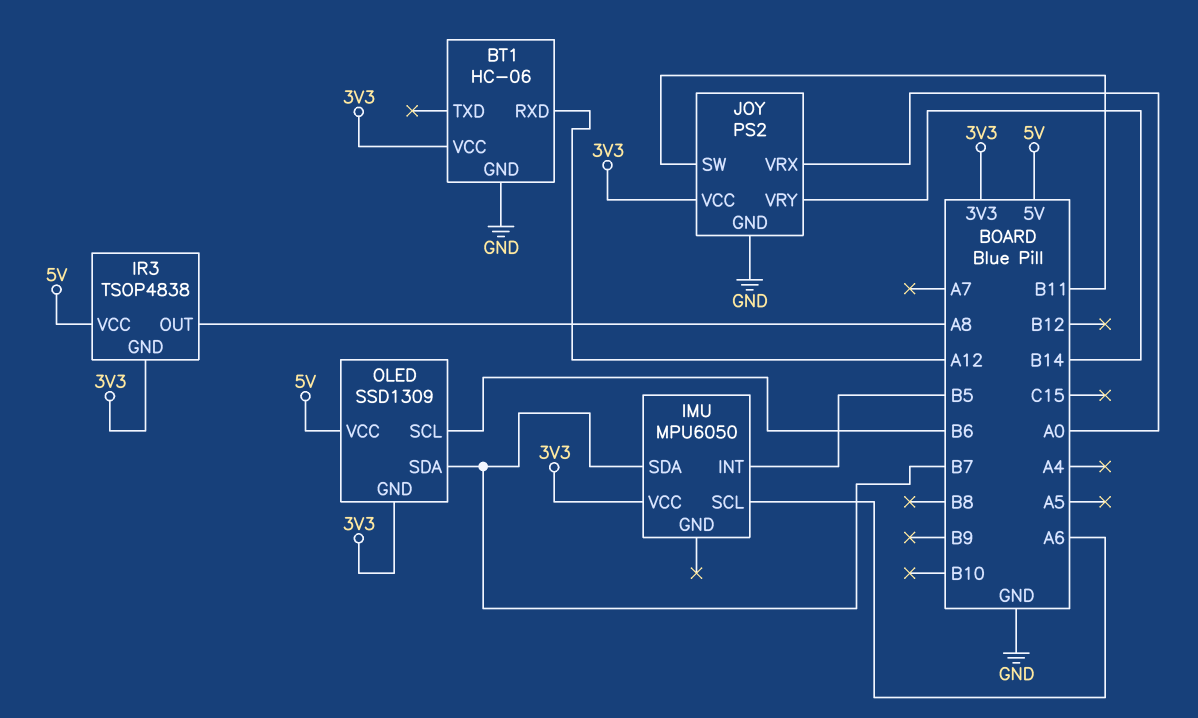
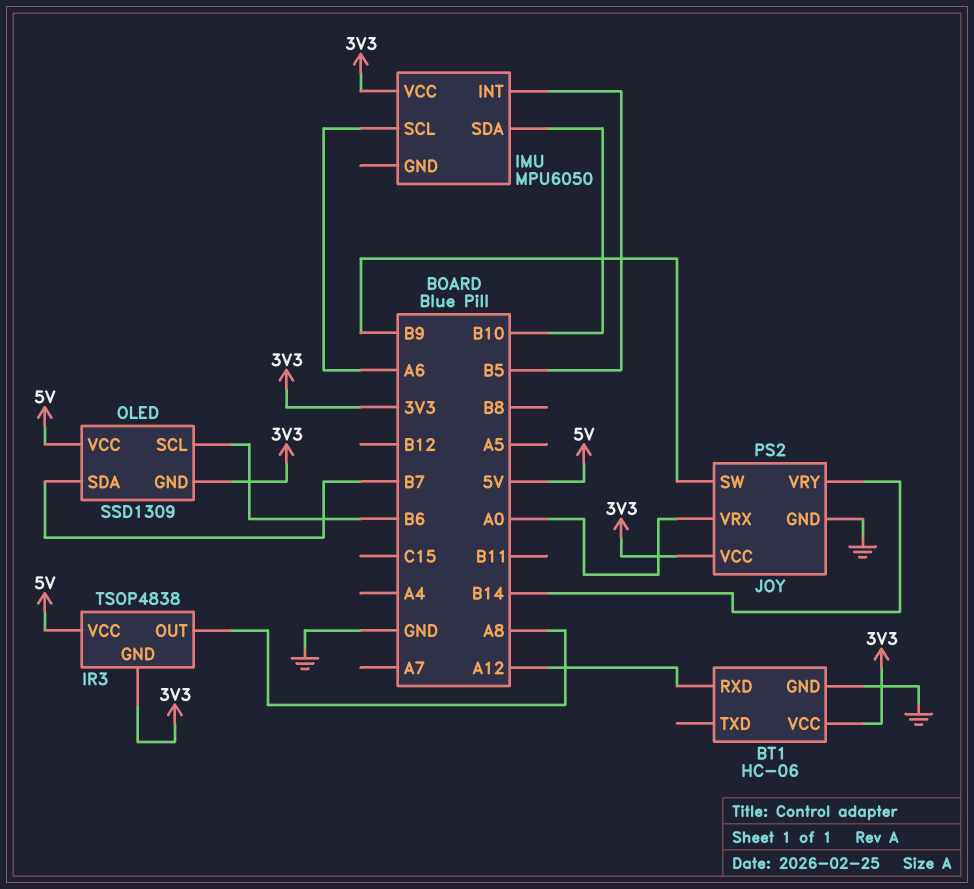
IMU pin SDA: B7 -> B10
JOY pin SW: B11 -> B9

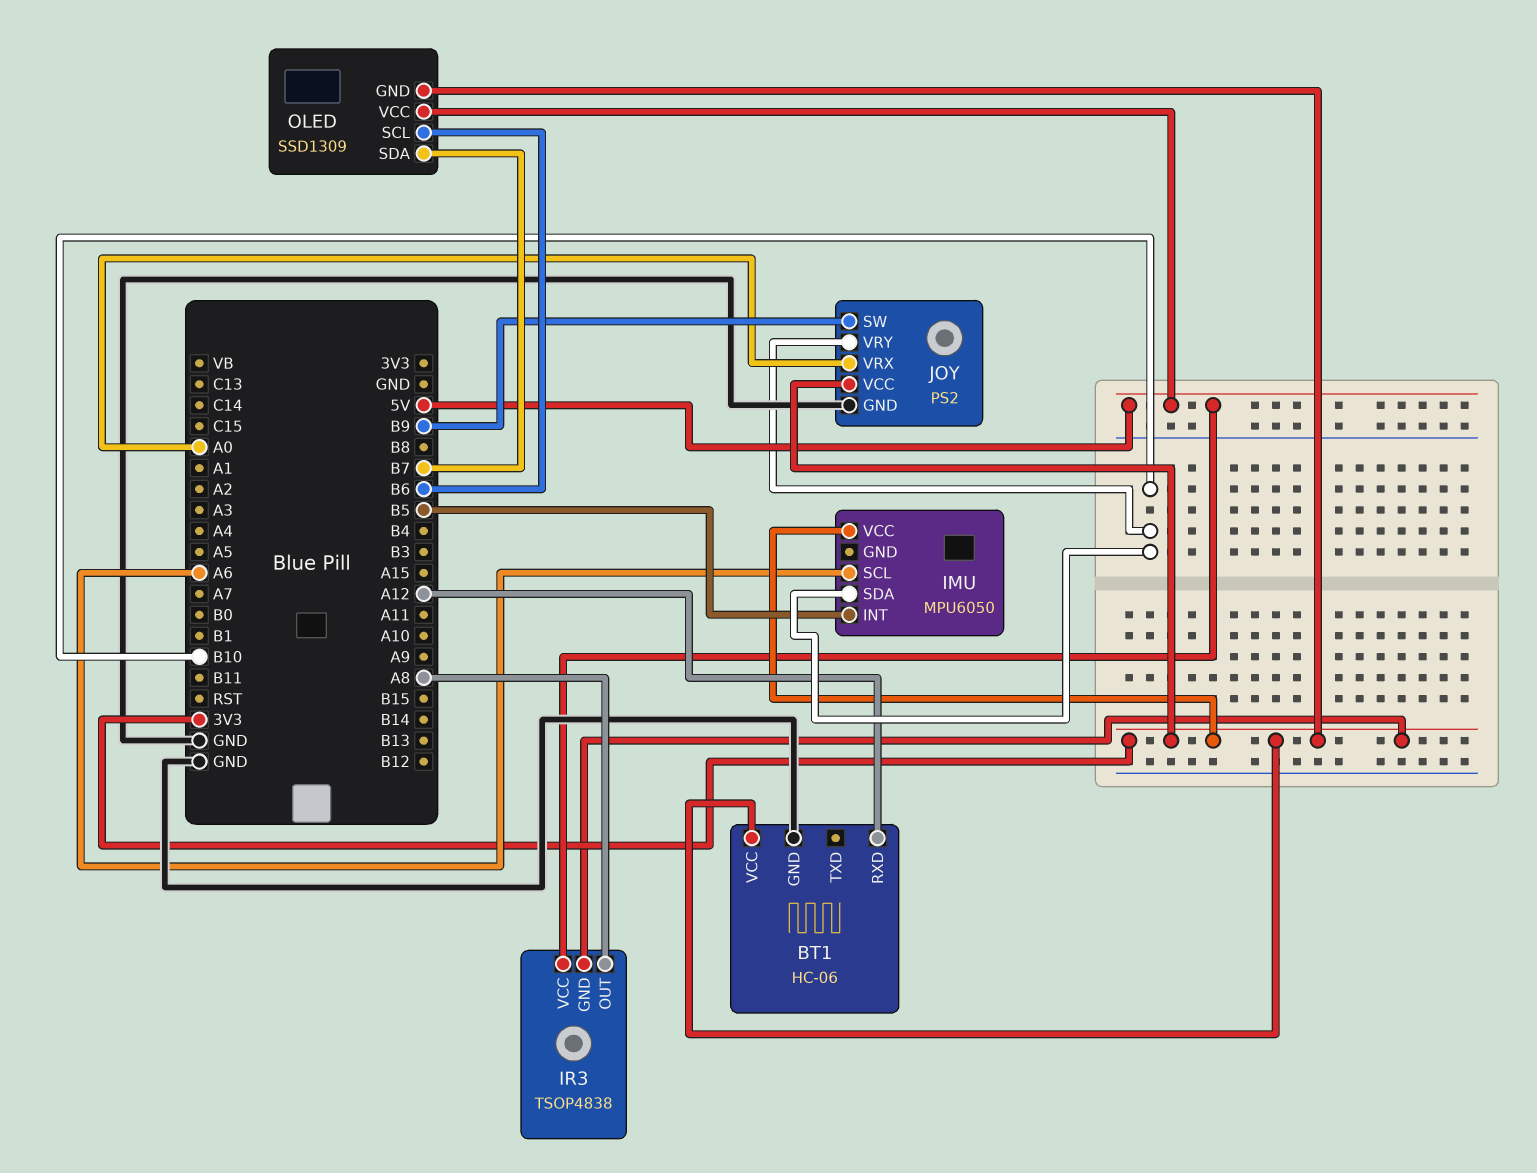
JOY pin VRY: B14 -> B10

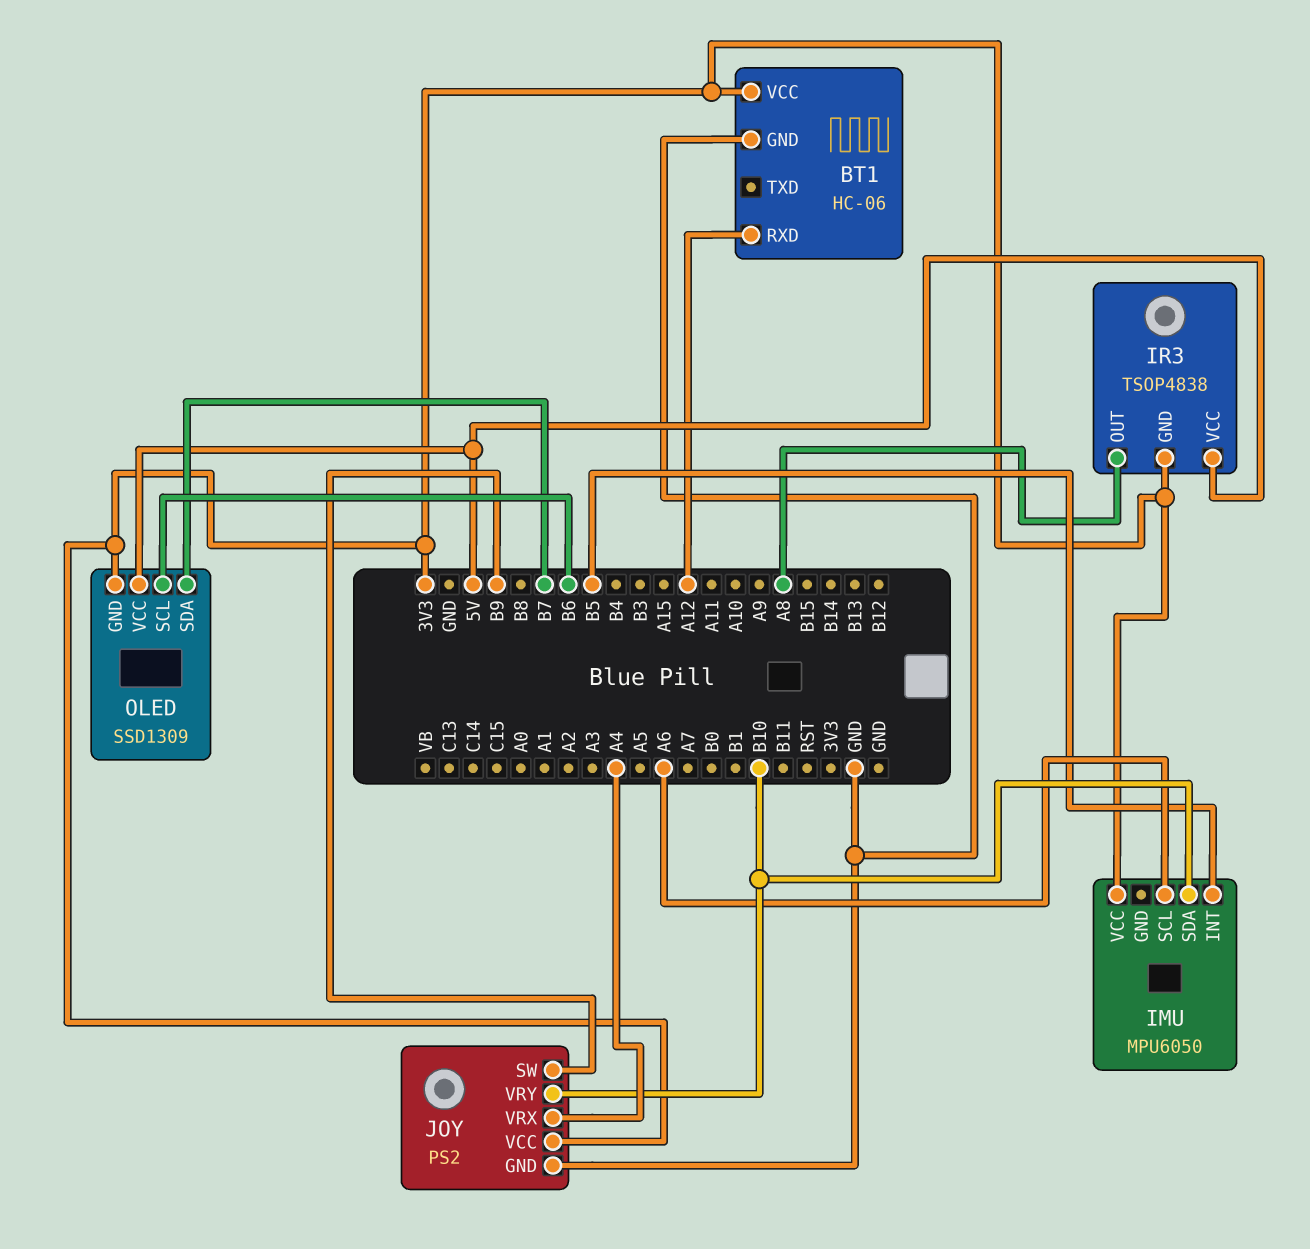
JOY pin VRX: A0 -> A4

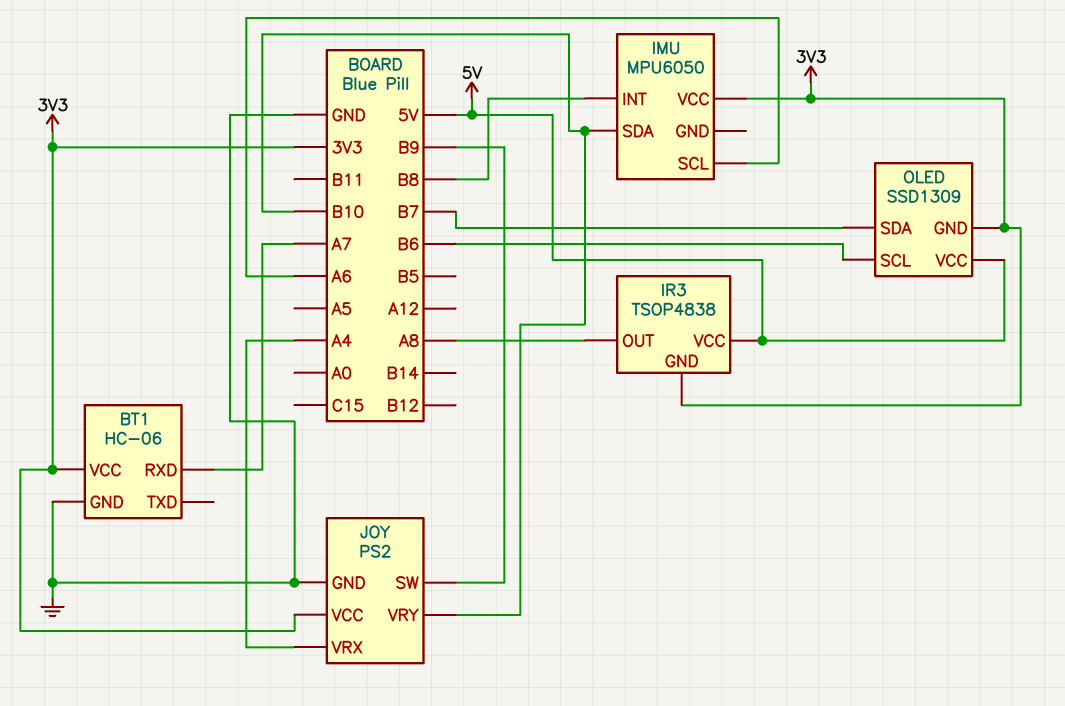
BT1 pin RXD: A12 -> A7
IMU pin INT: B5 -> B8

